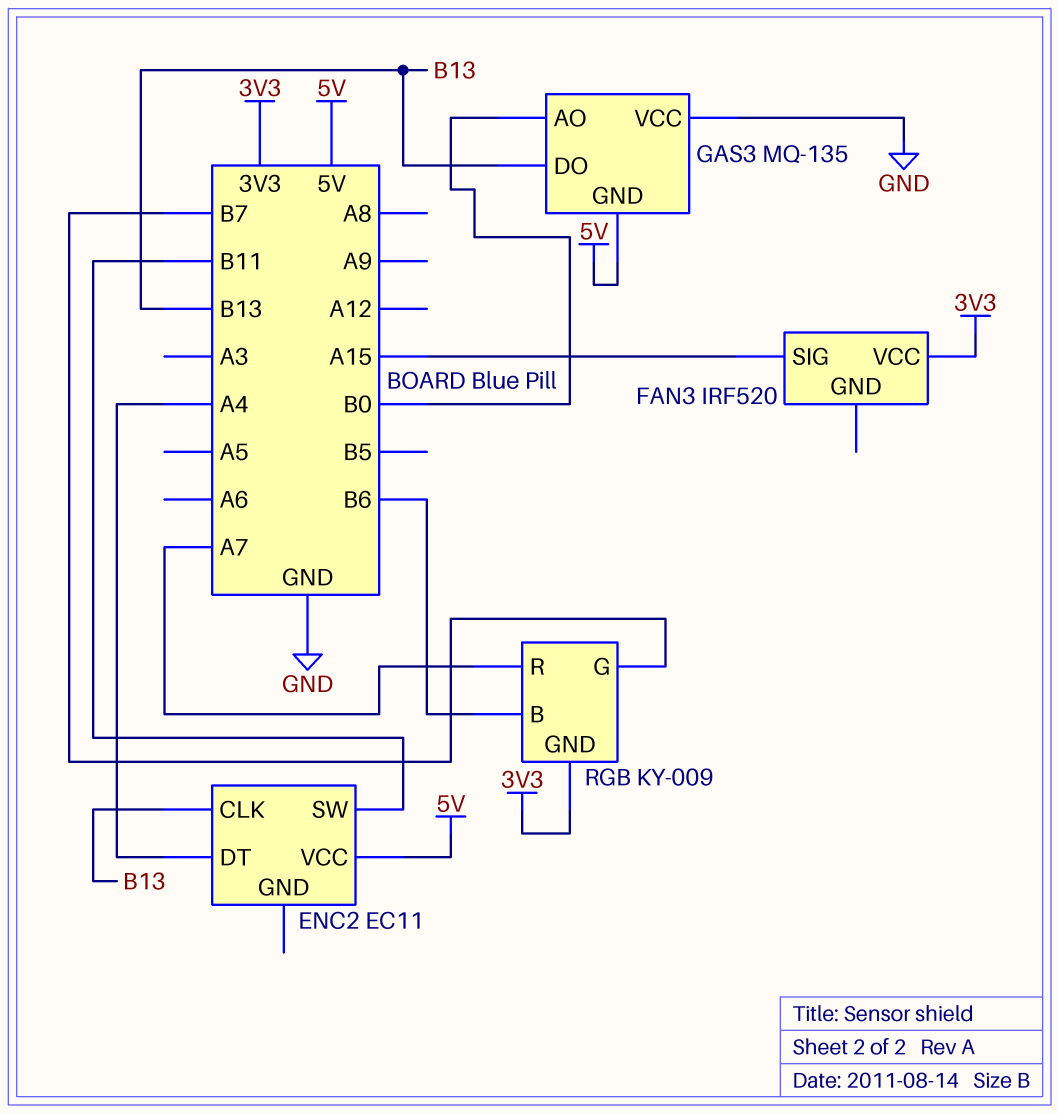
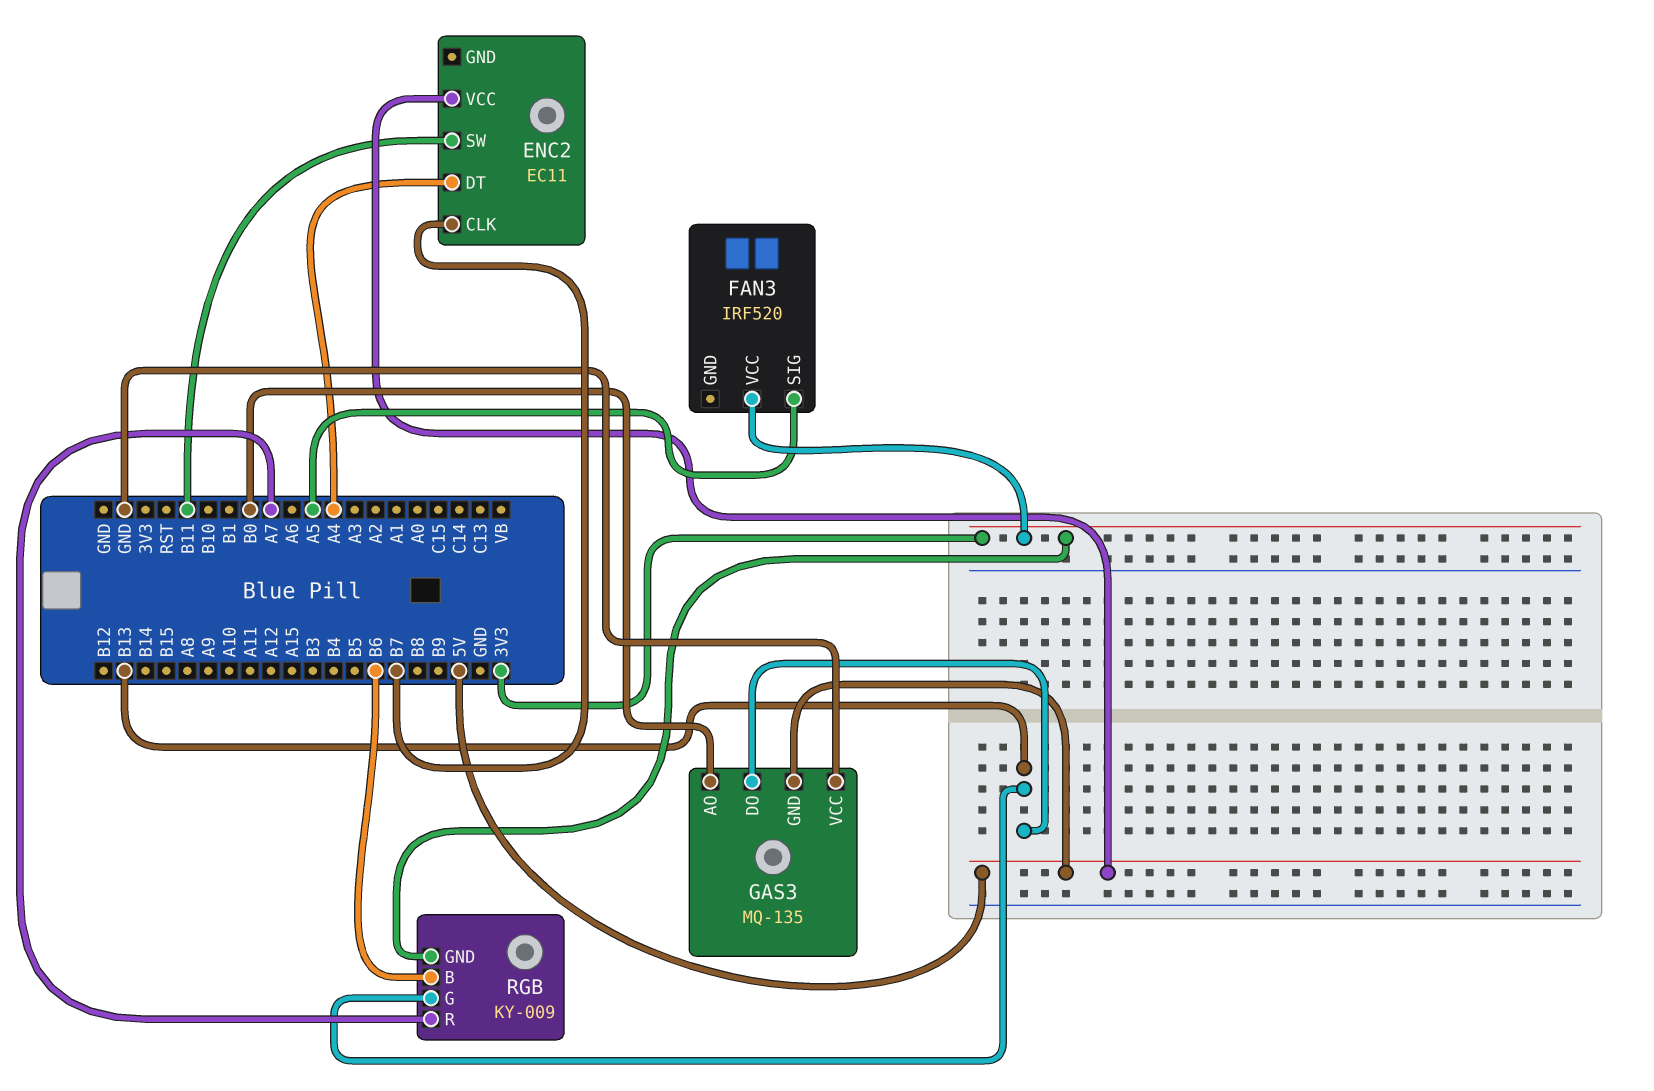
ENC2 pin CLK: B13 -> B7
FAN3 pin SIG: A15 -> A5
RGB pin G: B7 -> B13

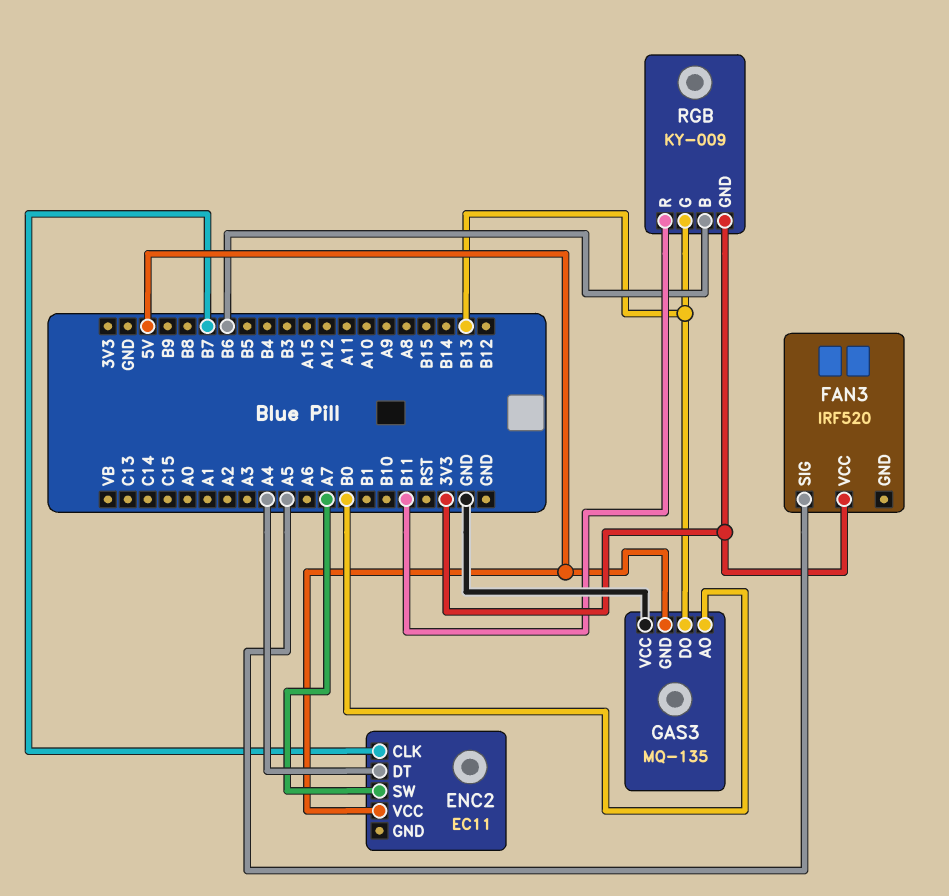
ENC2 pin SW: B11 -> A7
RGB pin R: A7 -> B11

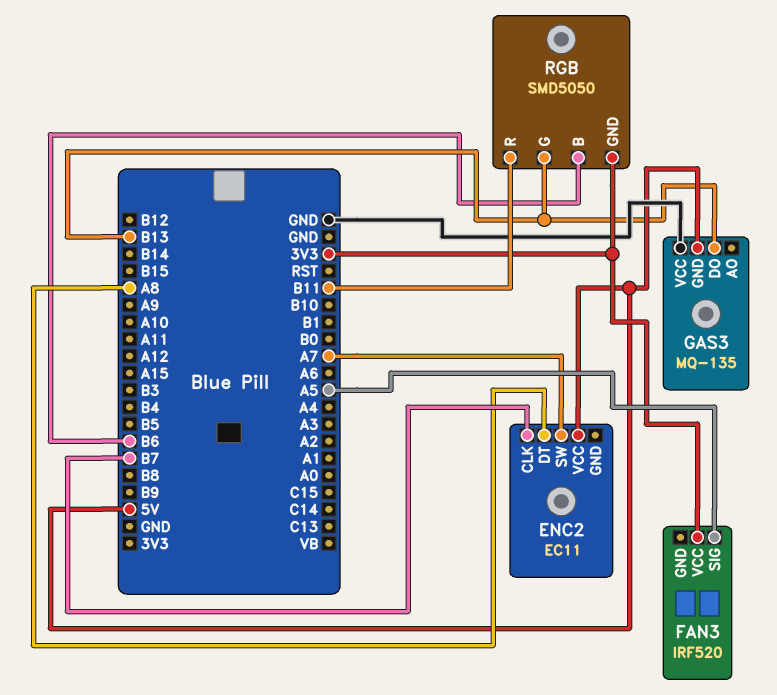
ENC2 pin DT: A4 -> A8
GAS3 pin AO: B0 -> none
RGB: KY-009 -> SMD5050

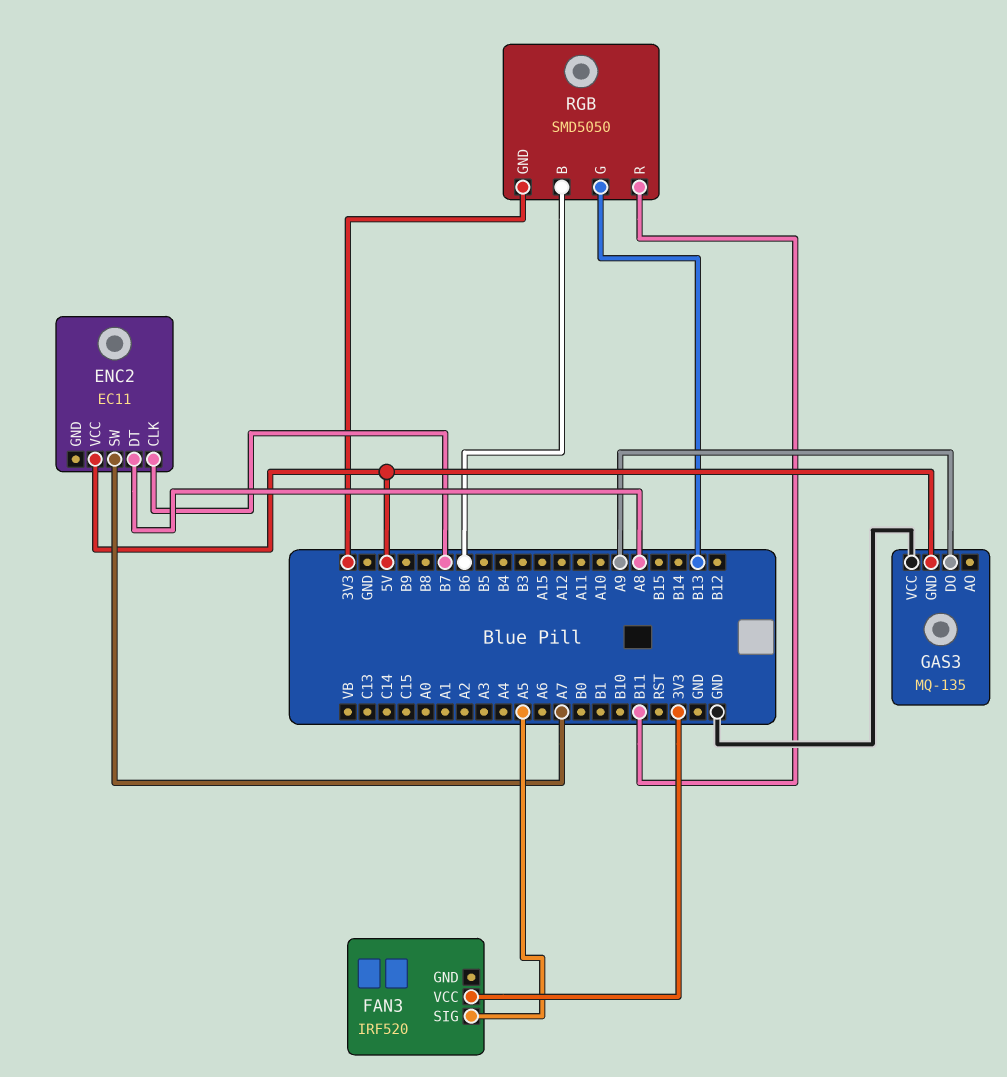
GAS3 pin DO: B13 -> A9

